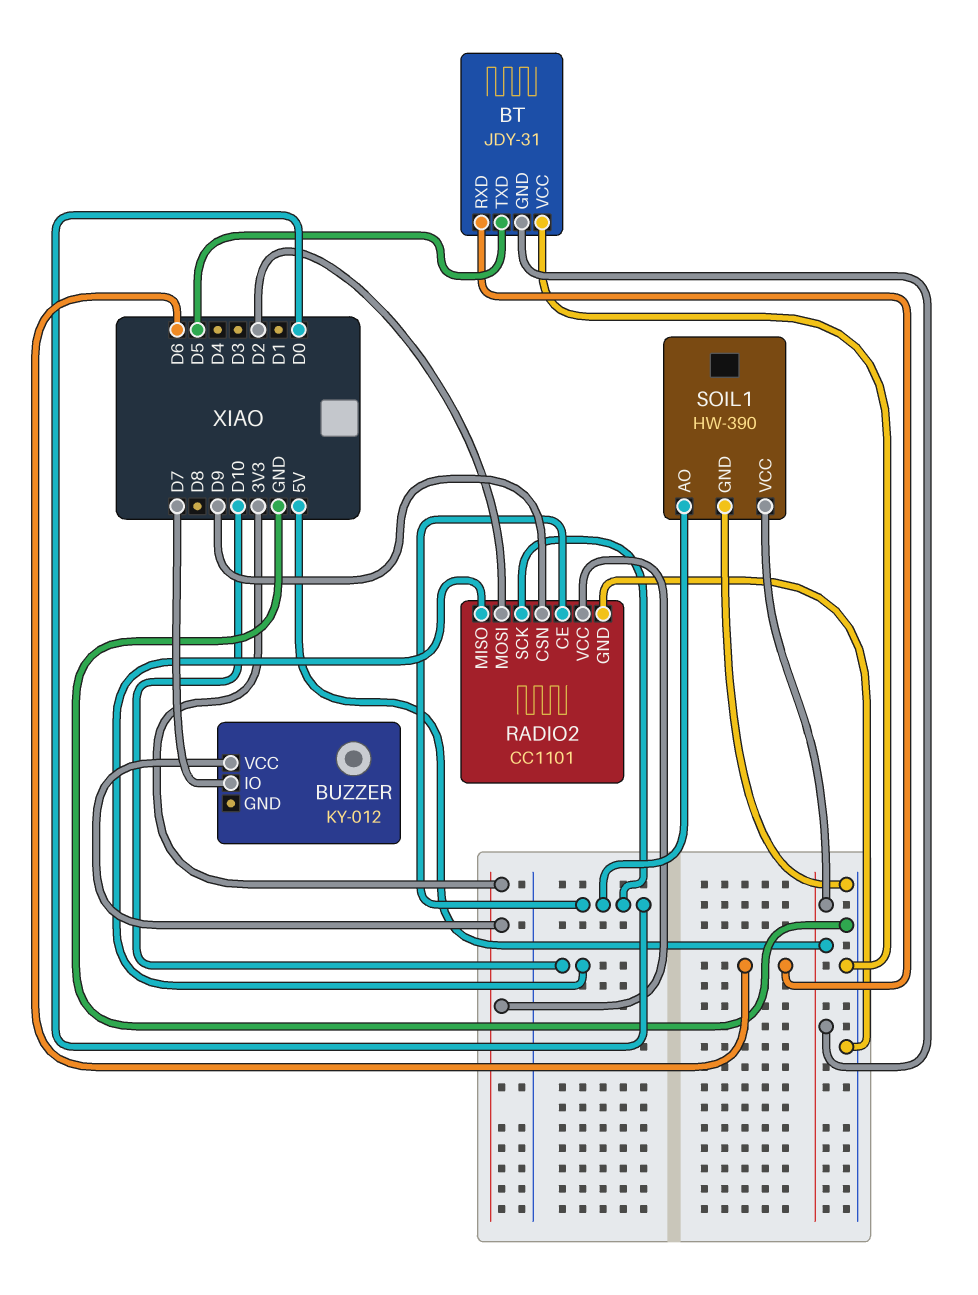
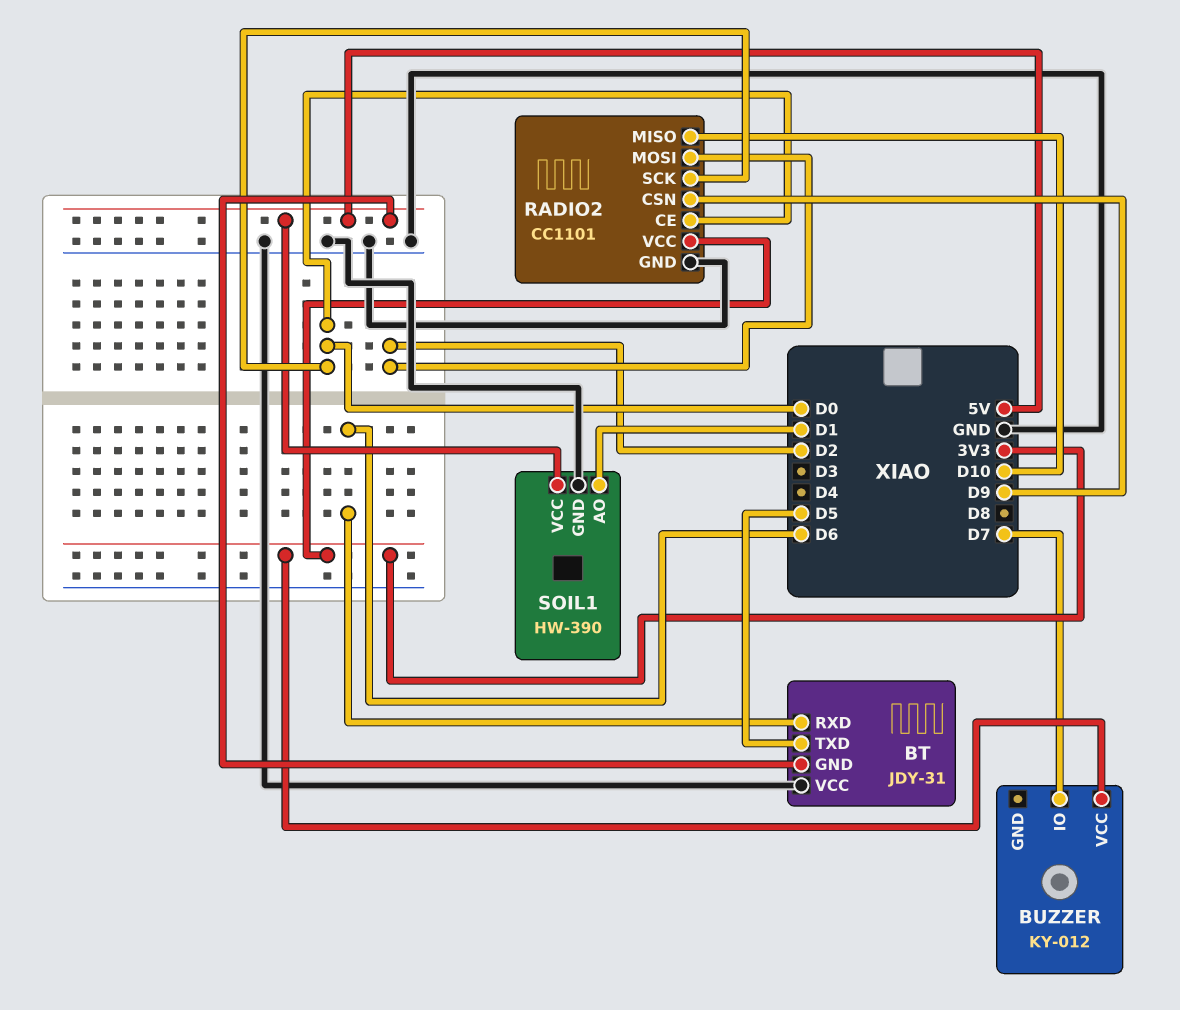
SOIL1 pin AO: D0 -> D1

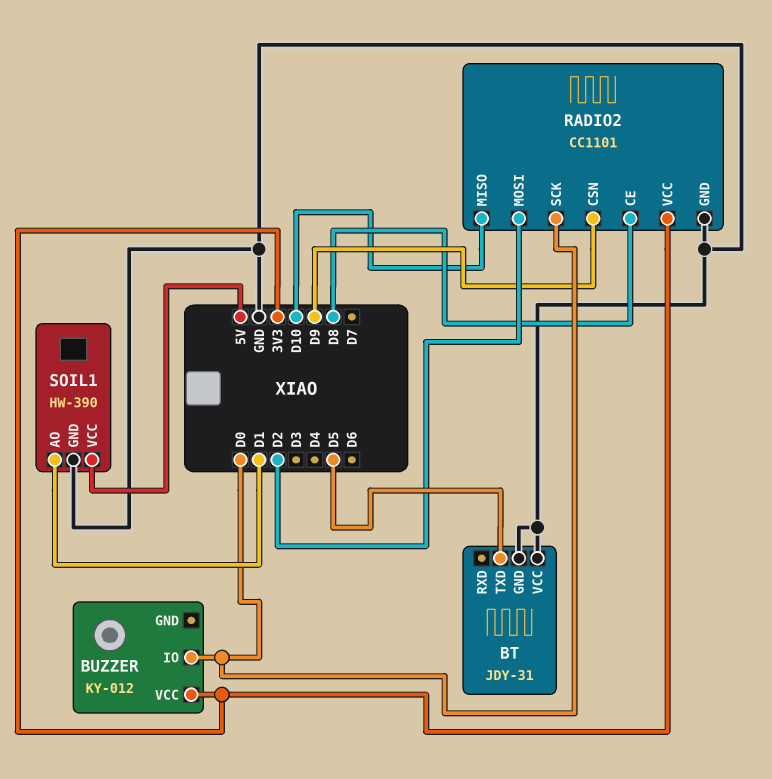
BT pin GND: 5V -> GND
BT pin RXD: D6 -> none
BUZZER pin IO: D7 -> D0
RADIO2 pin CE: D0 -> D8

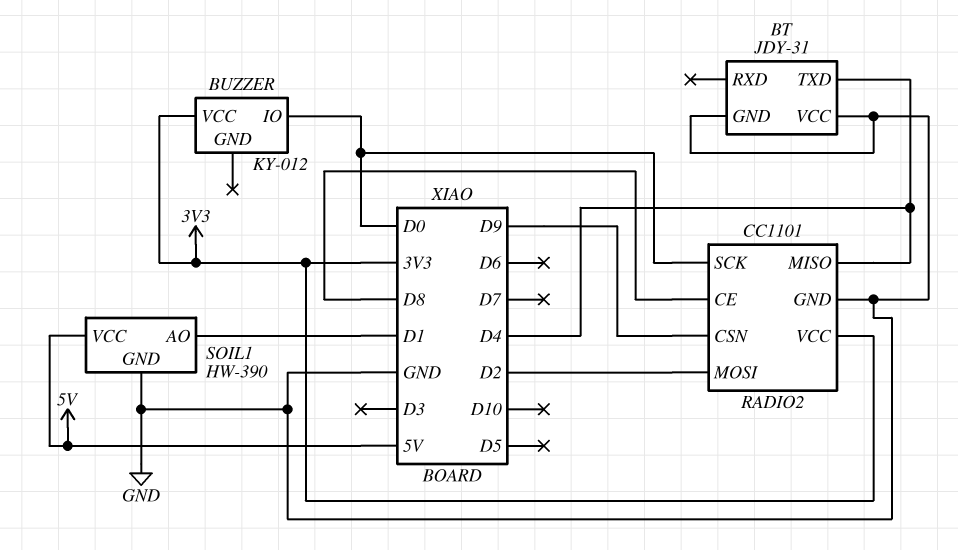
BT pin TXD: D5 -> D4
RADIO2 pin MISO: D10 -> D4

